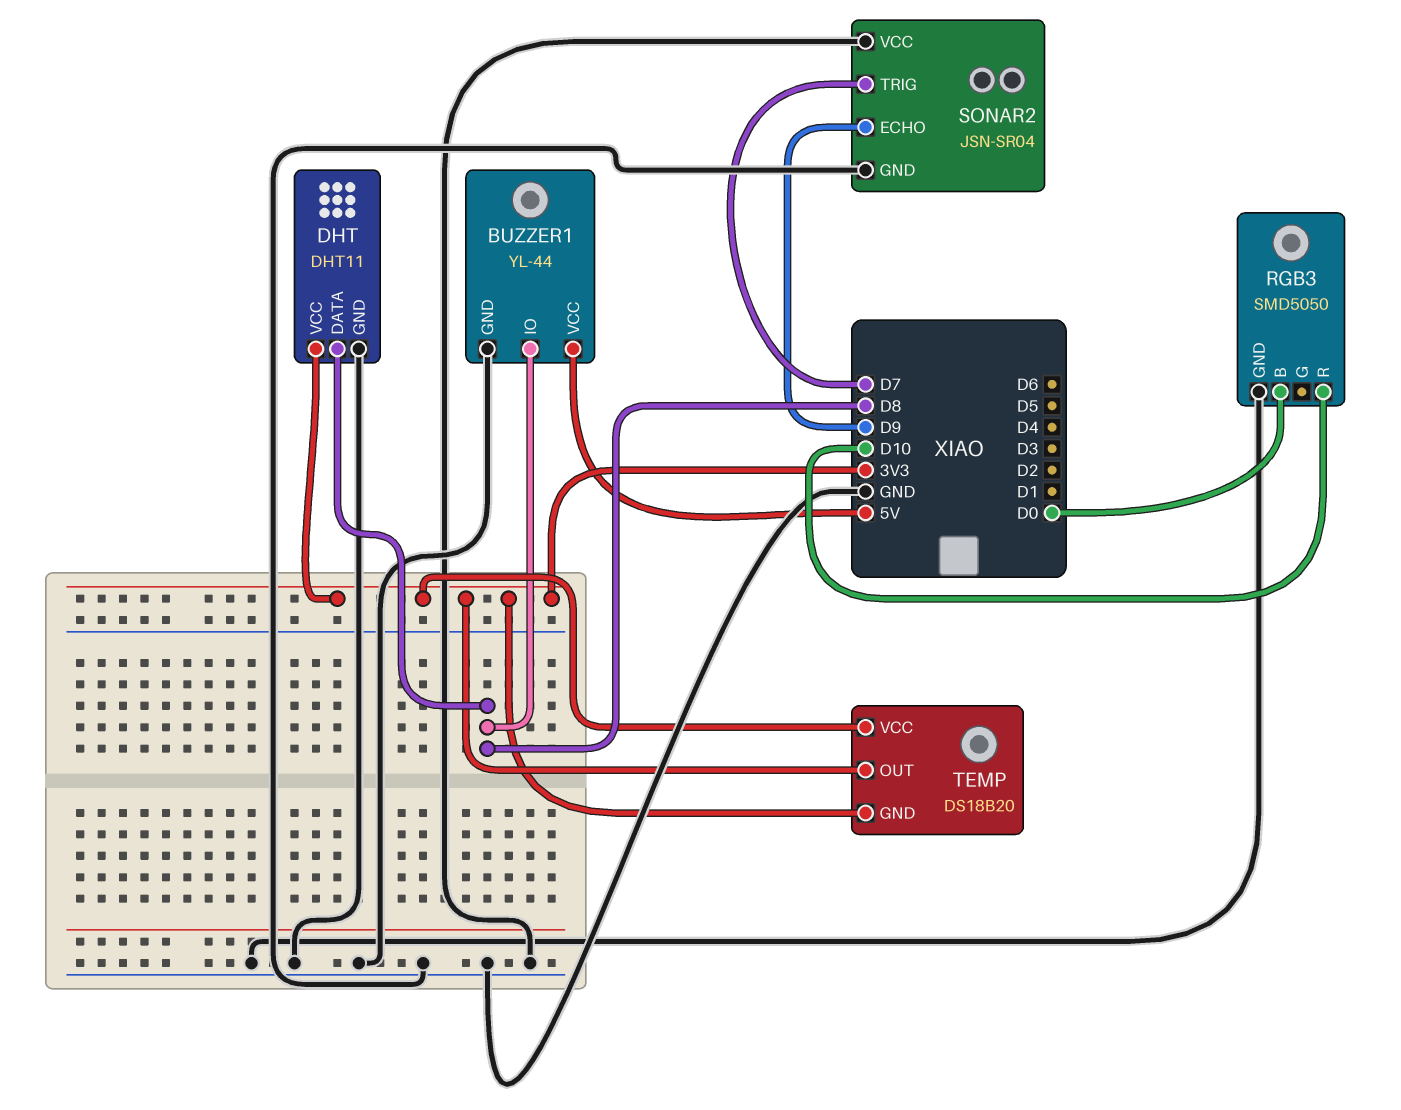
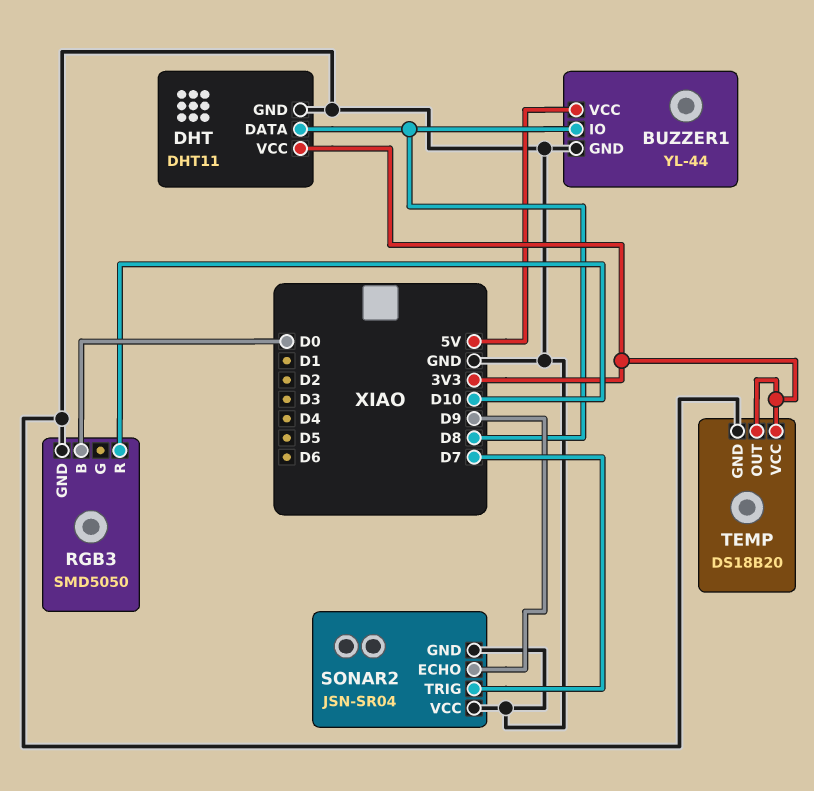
TEMP pin GND: 3V3 -> GND

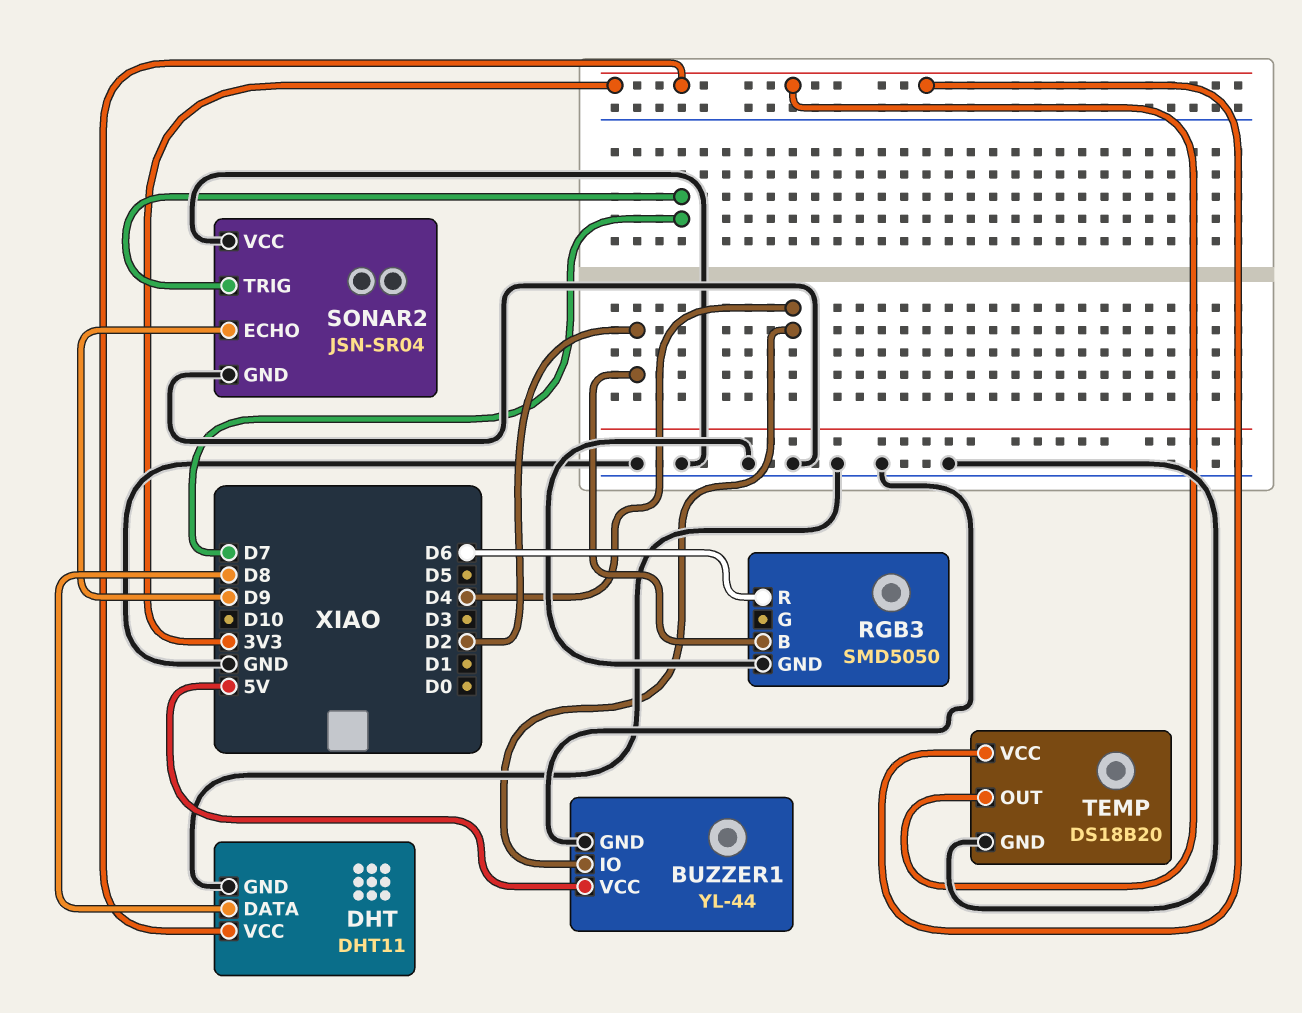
BUZZER1 pin IO: D8 -> D4
RGB3 pin B: D0 -> D2
RGB3 pin R: D10 -> D6

